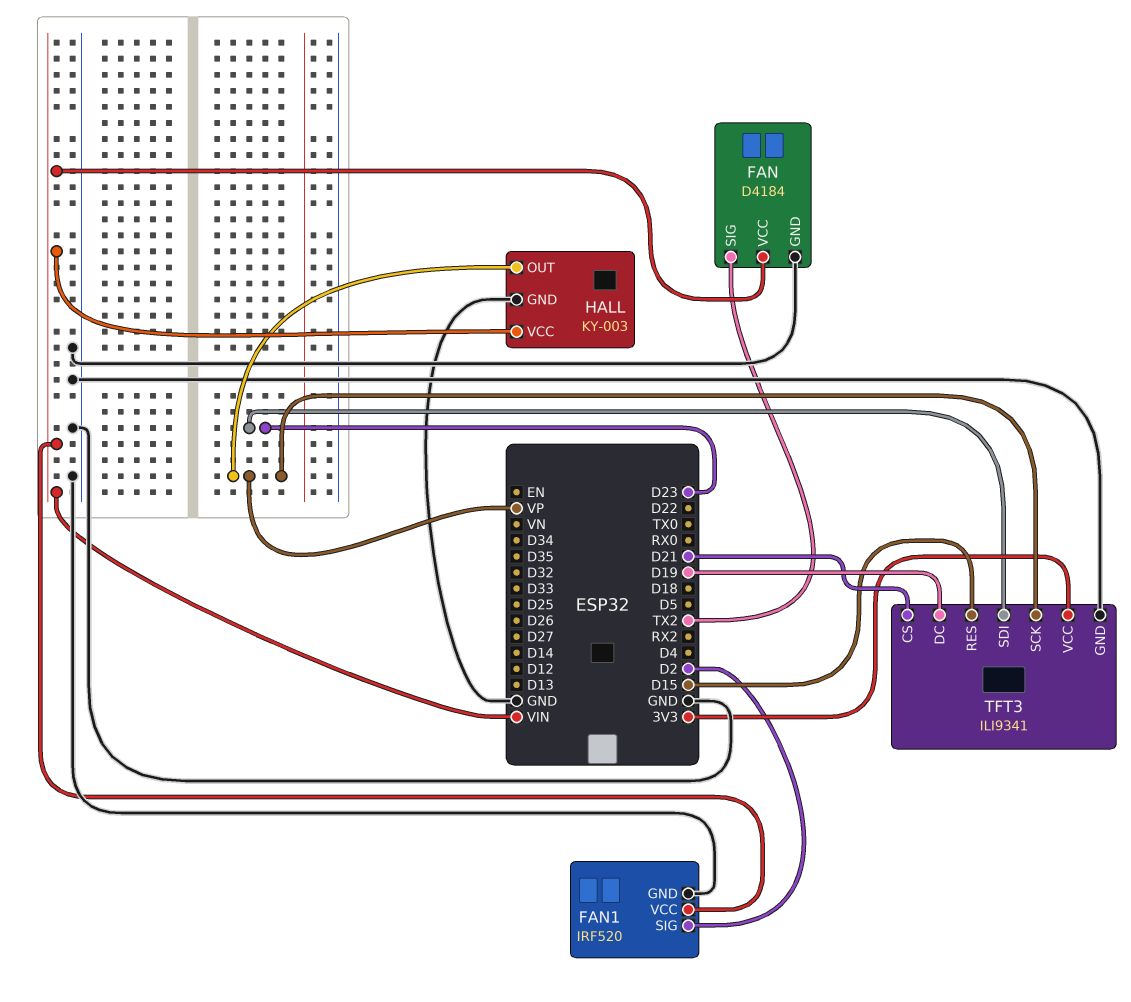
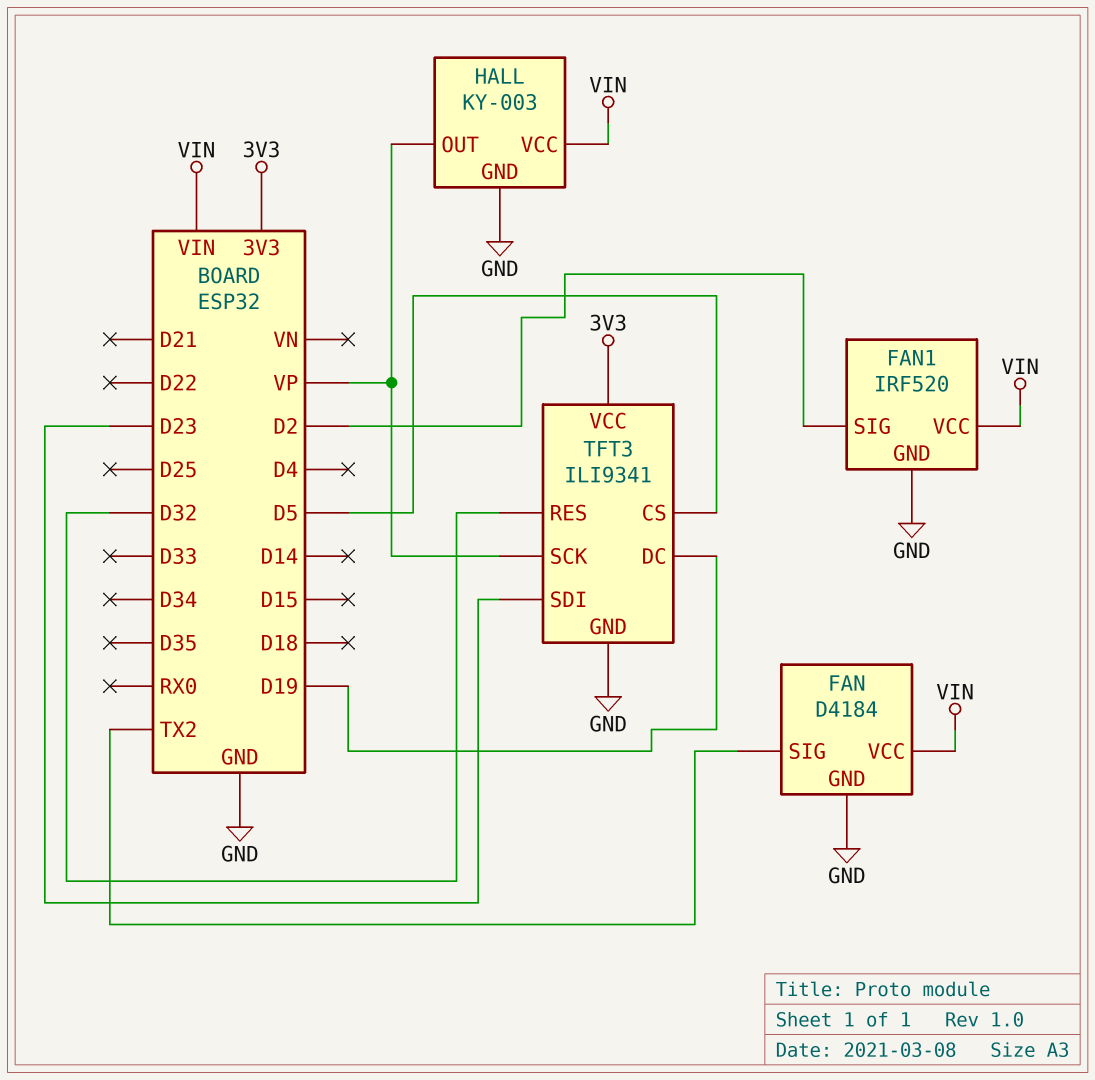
TFT3 pin CS: D21 -> D5
TFT3 pin RES: D15 -> D32

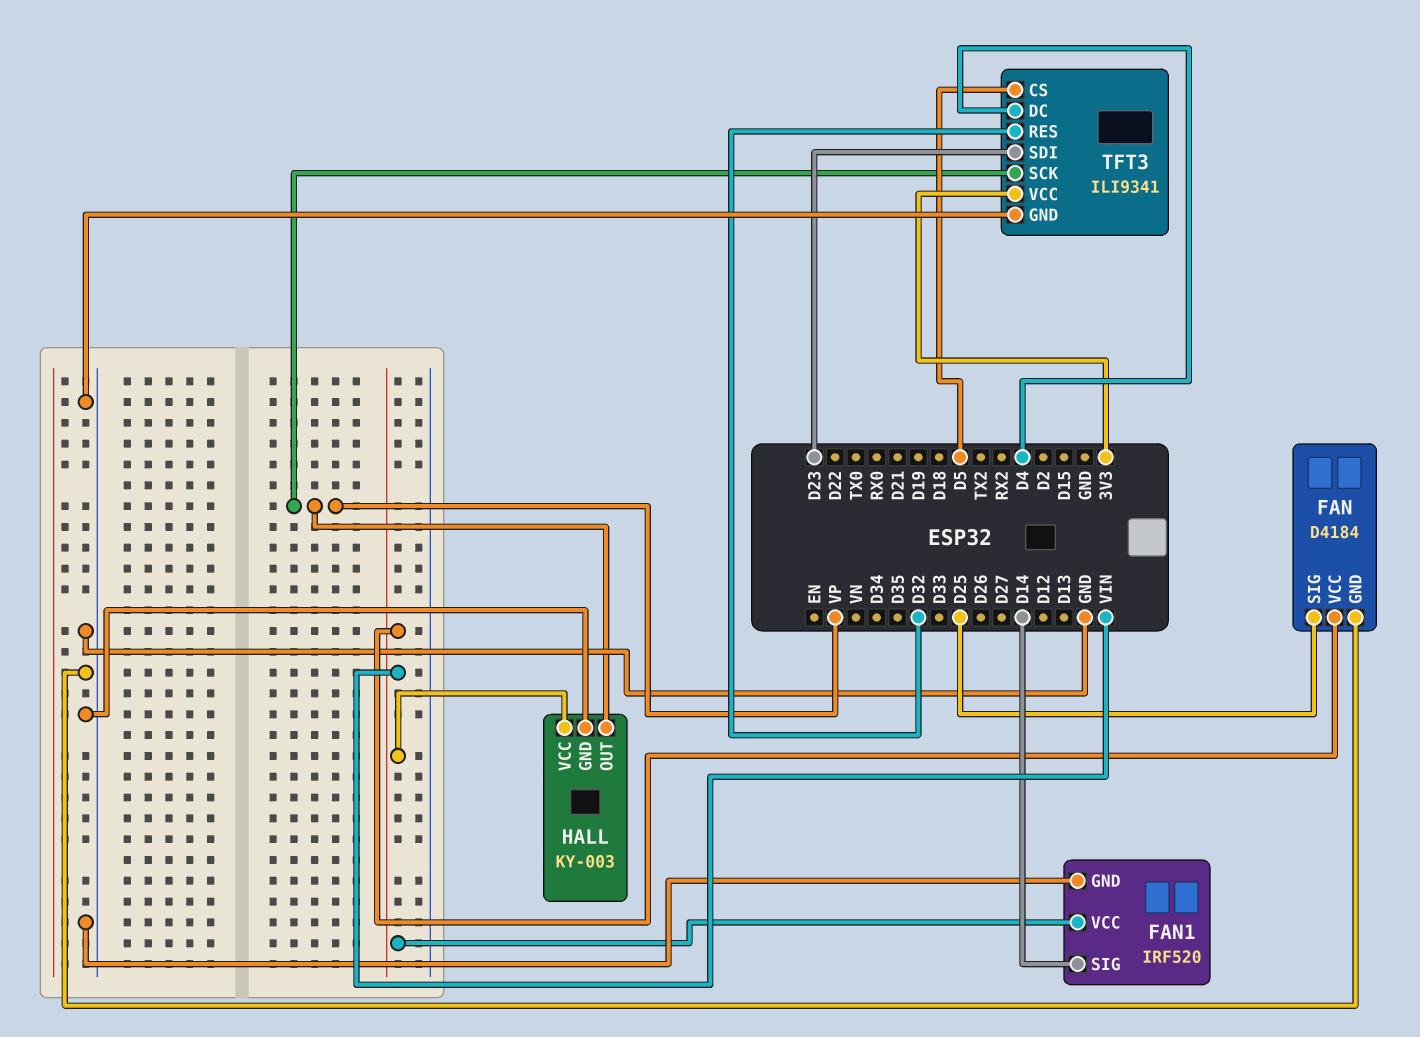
FAN pin SIG: TX2 -> D25
FAN1 pin SIG: D2 -> D14
TFT3 pin DC: D19 -> D4

